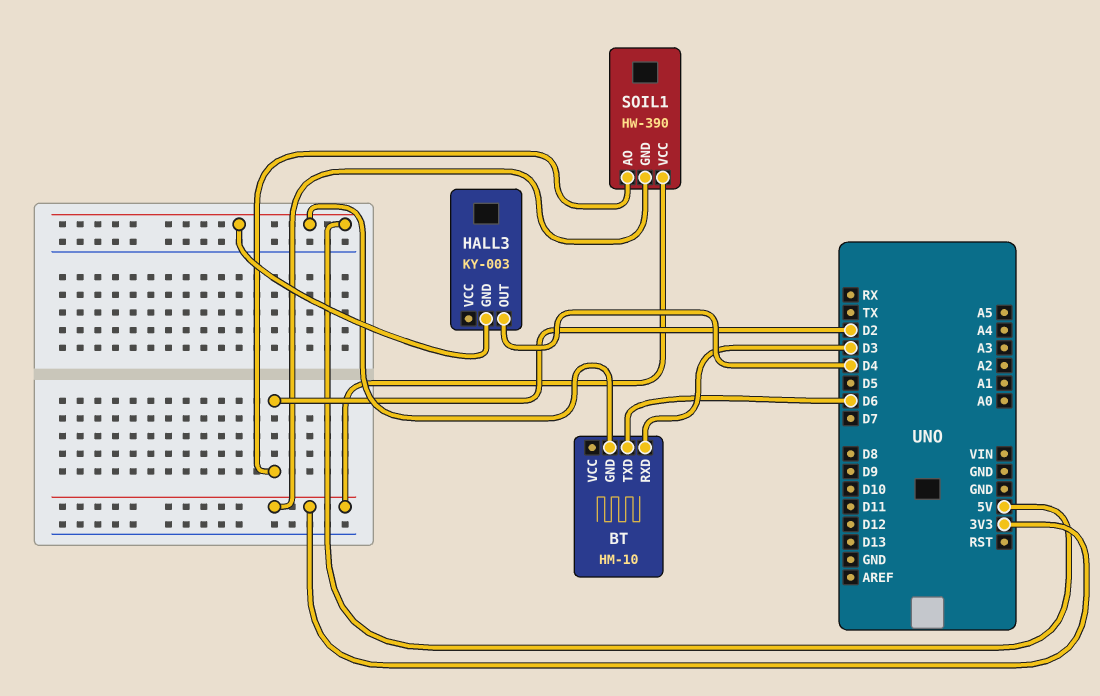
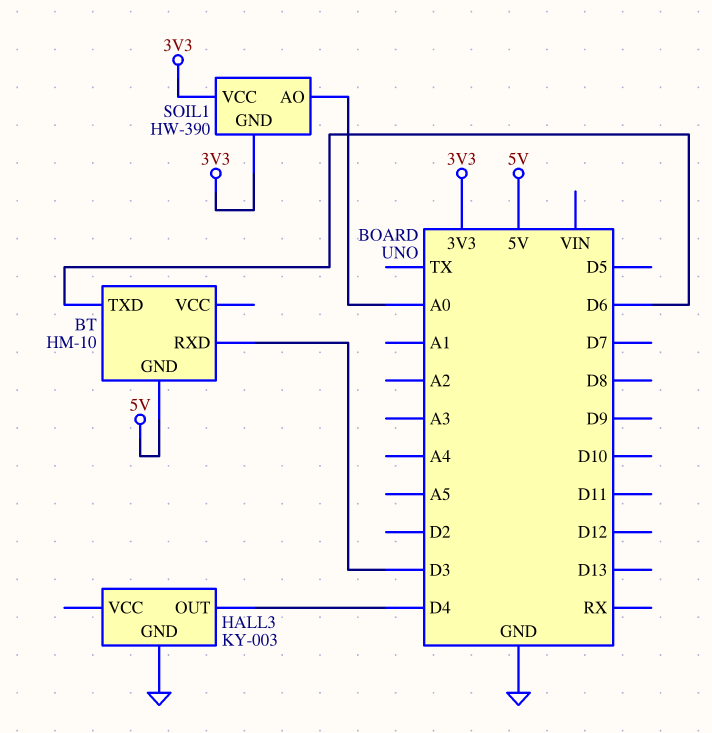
HALL3 pin GND: 5V -> GND
SOIL1 pin AO: D2 -> A0

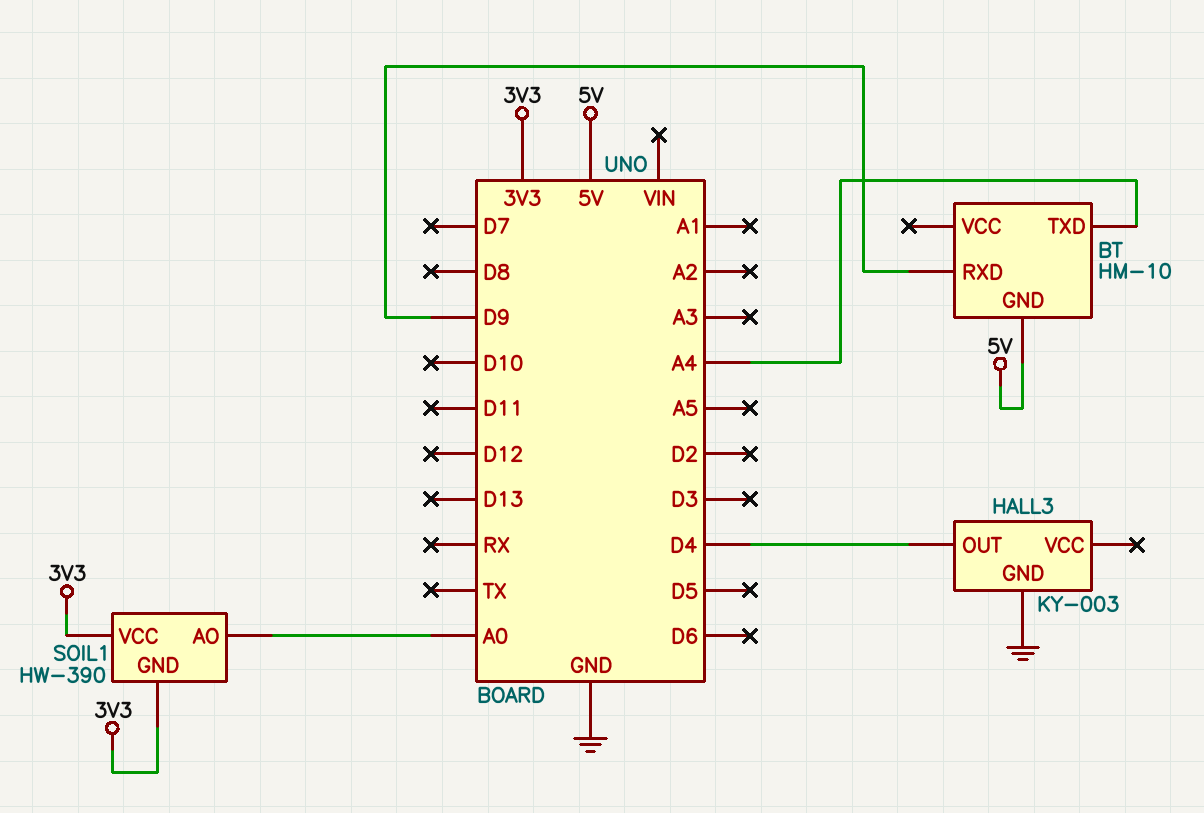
BT pin RXD: D3 -> D9
BT pin TXD: D6 -> A4

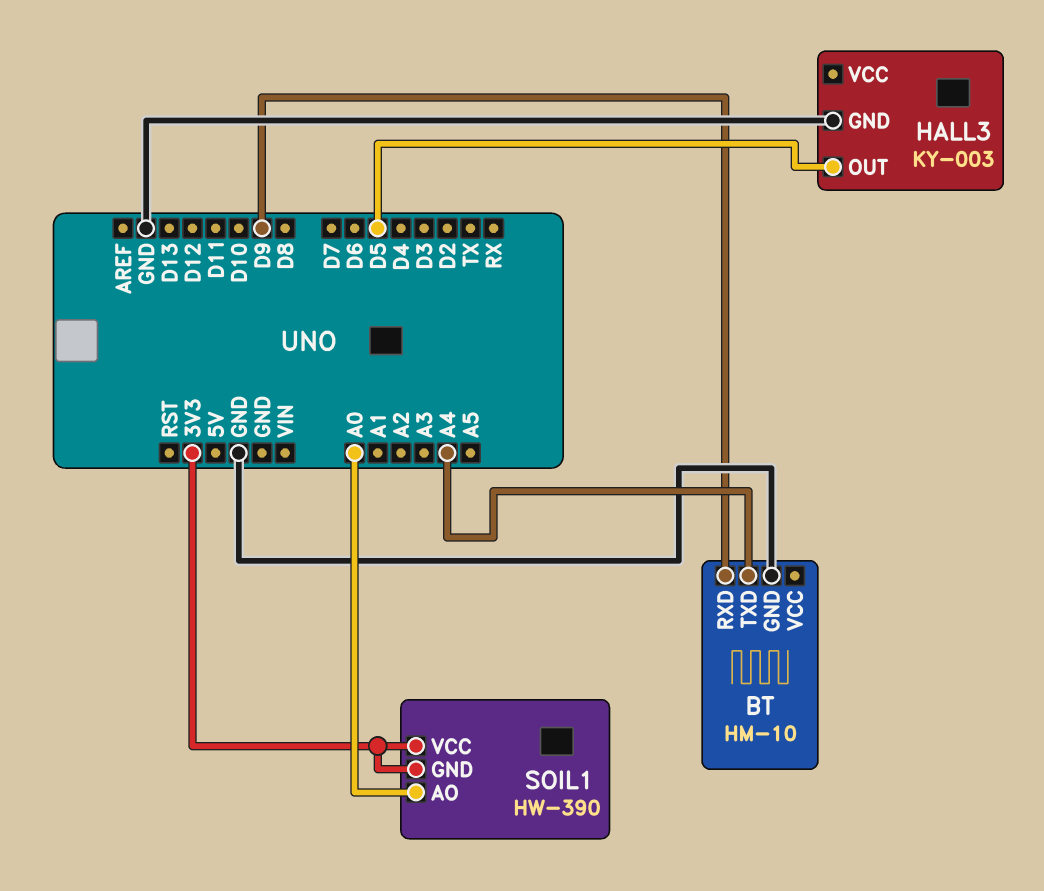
BT pin GND: 5V -> GND
HALL3 pin OUT: D4 -> D5

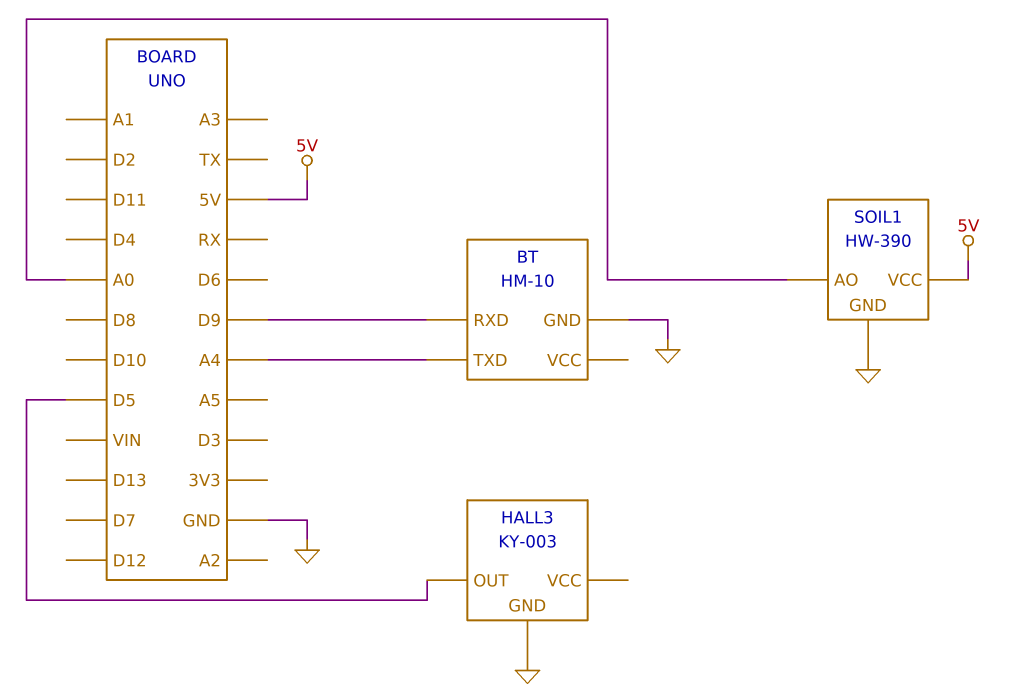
SOIL1 pin GND: 3V3 -> GND
SOIL1 pin VCC: 3V3 -> 5V

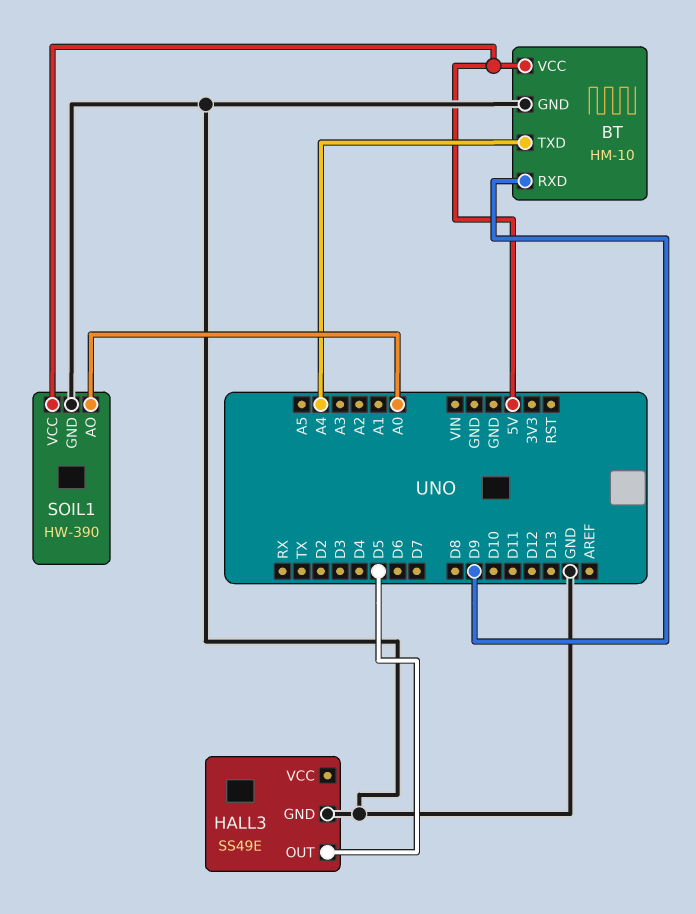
BT pin VCC: none -> 5V
HALL3: KY-003 -> SS49E

